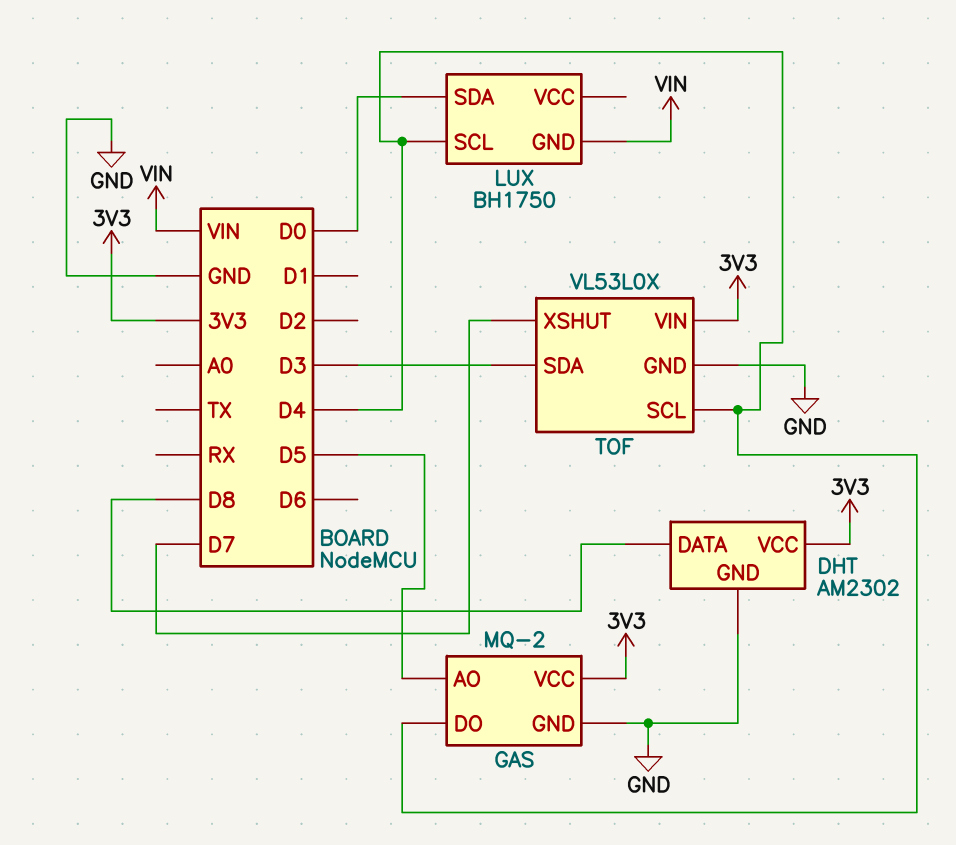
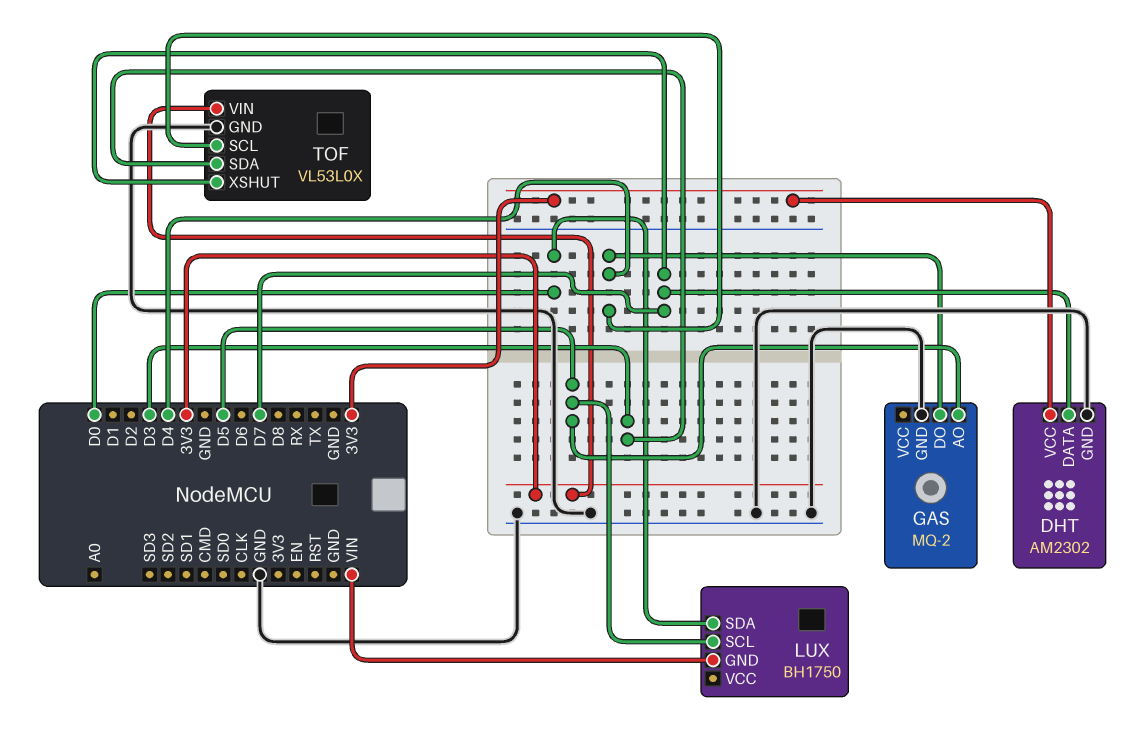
DHT pin DATA: D8 -> D7
GAS pin VCC: 3V3 -> none
LUX pin SCL: D4 -> D5

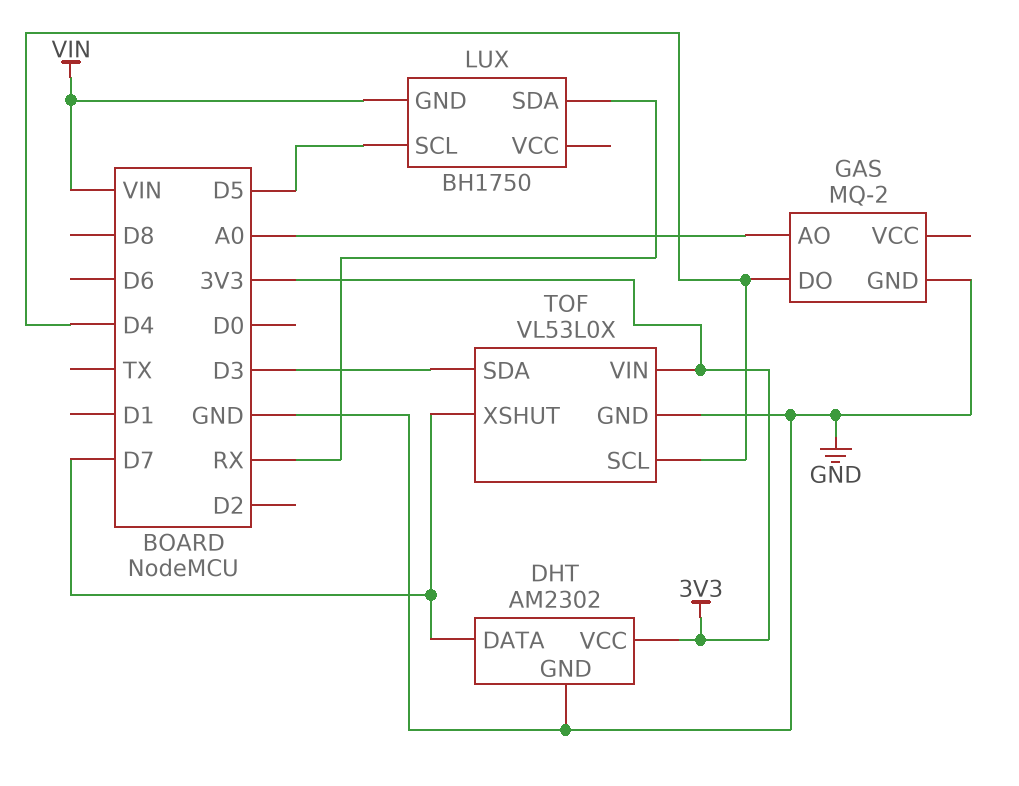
GAS pin AO: D5 -> A0
LUX pin SDA: D0 -> RX

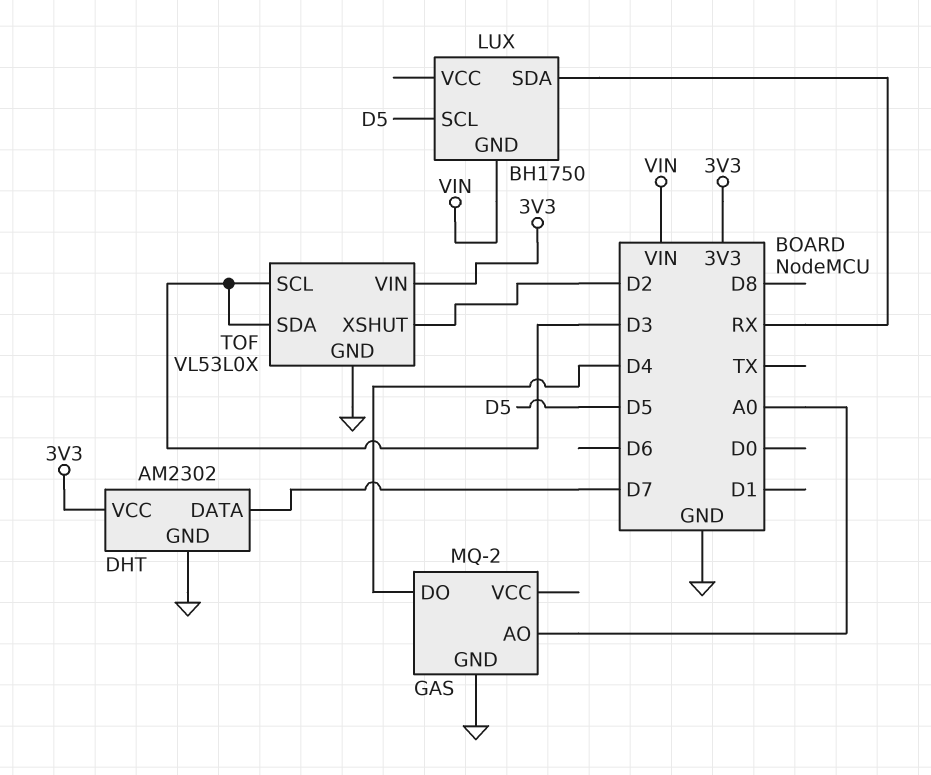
TOF pin SCL: D4 -> D3
TOF pin XSHUT: D7 -> D2

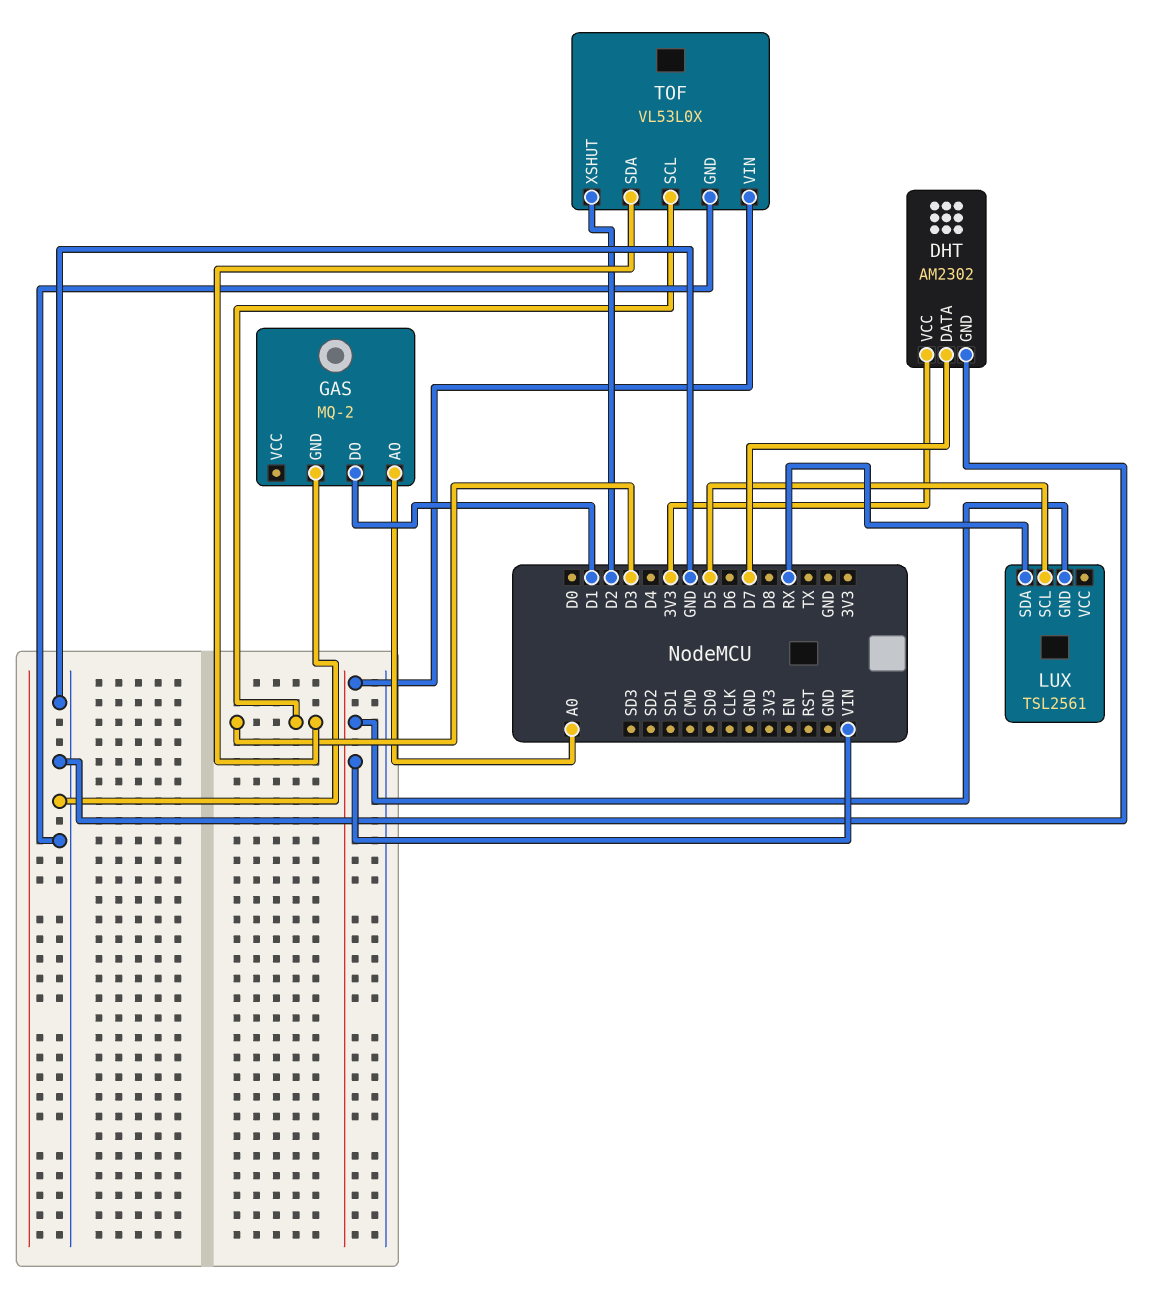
GAS pin DO: D4 -> D1
LUX: BH1750 -> TSL2561
TOF pin VIN: 3V3 -> VIN

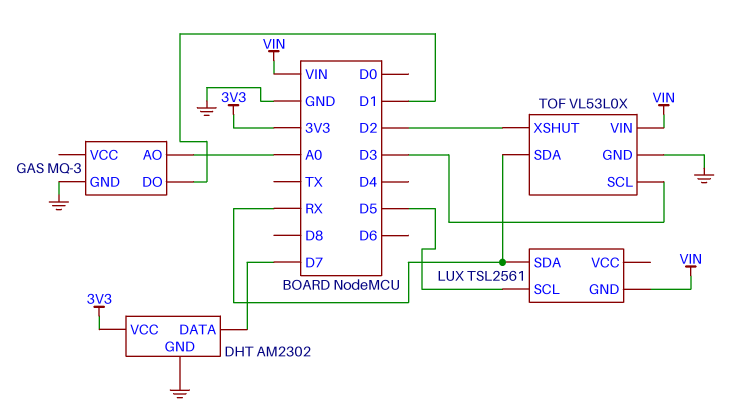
GAS: MQ-2 -> MQ-3
TOF pin SDA: D3 -> RX

